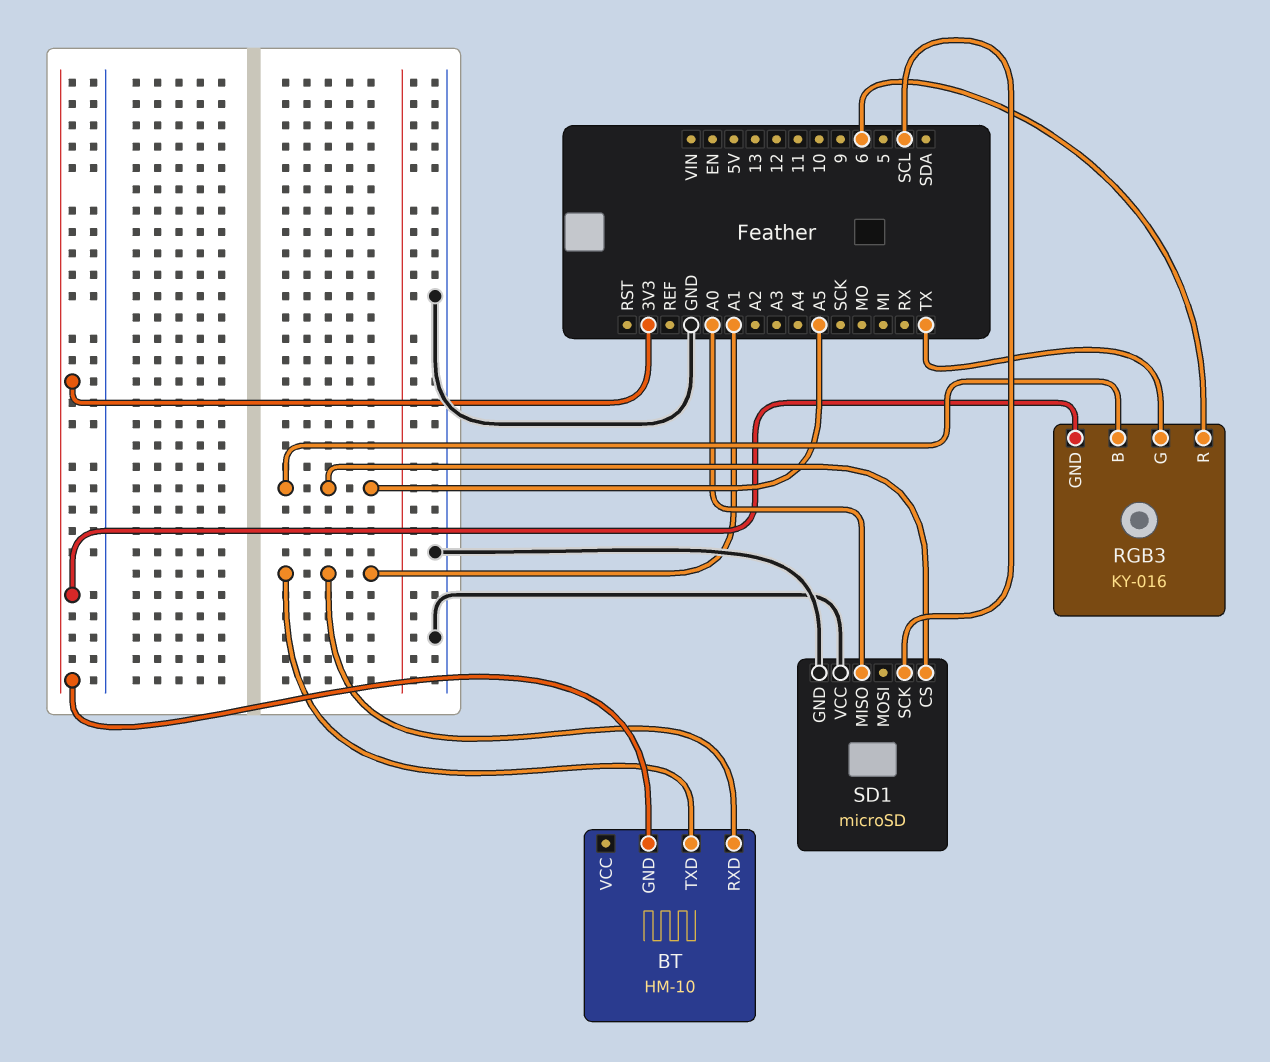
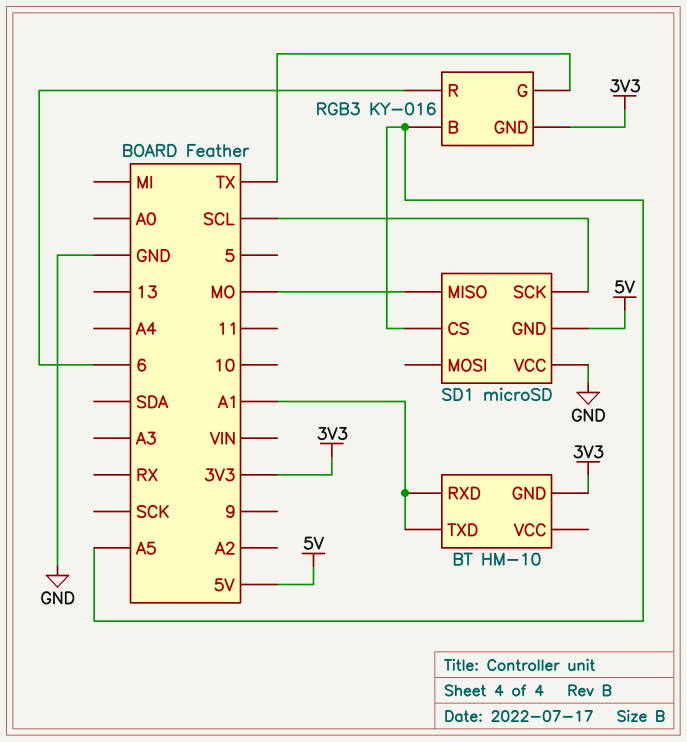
SD1 pin GND: GND -> 5V
SD1 pin MISO: A0 -> MO

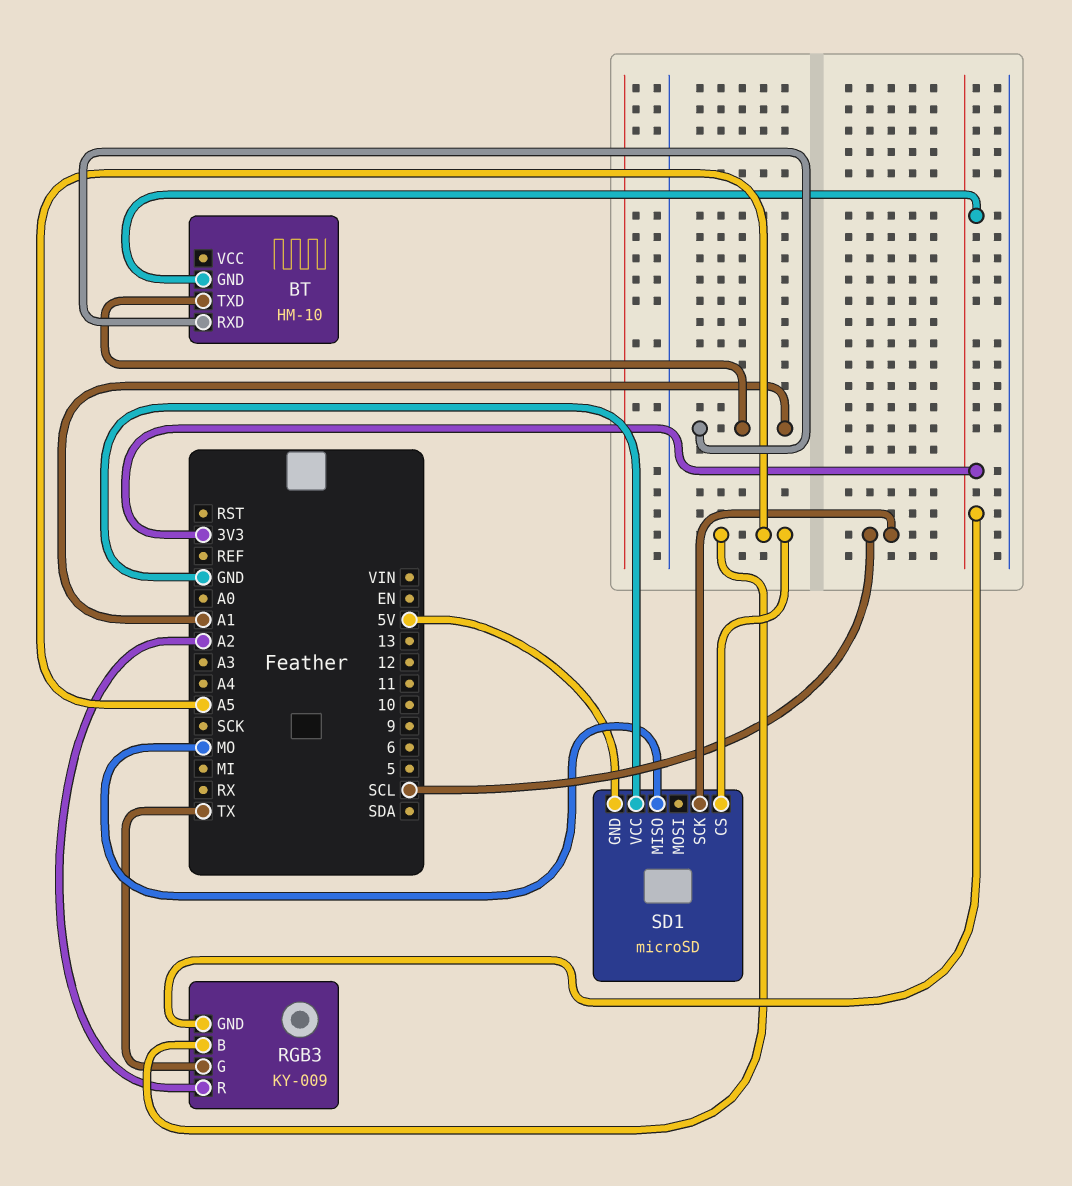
RGB3: KY-016 -> KY-009
RGB3 pin R: 6 -> A2

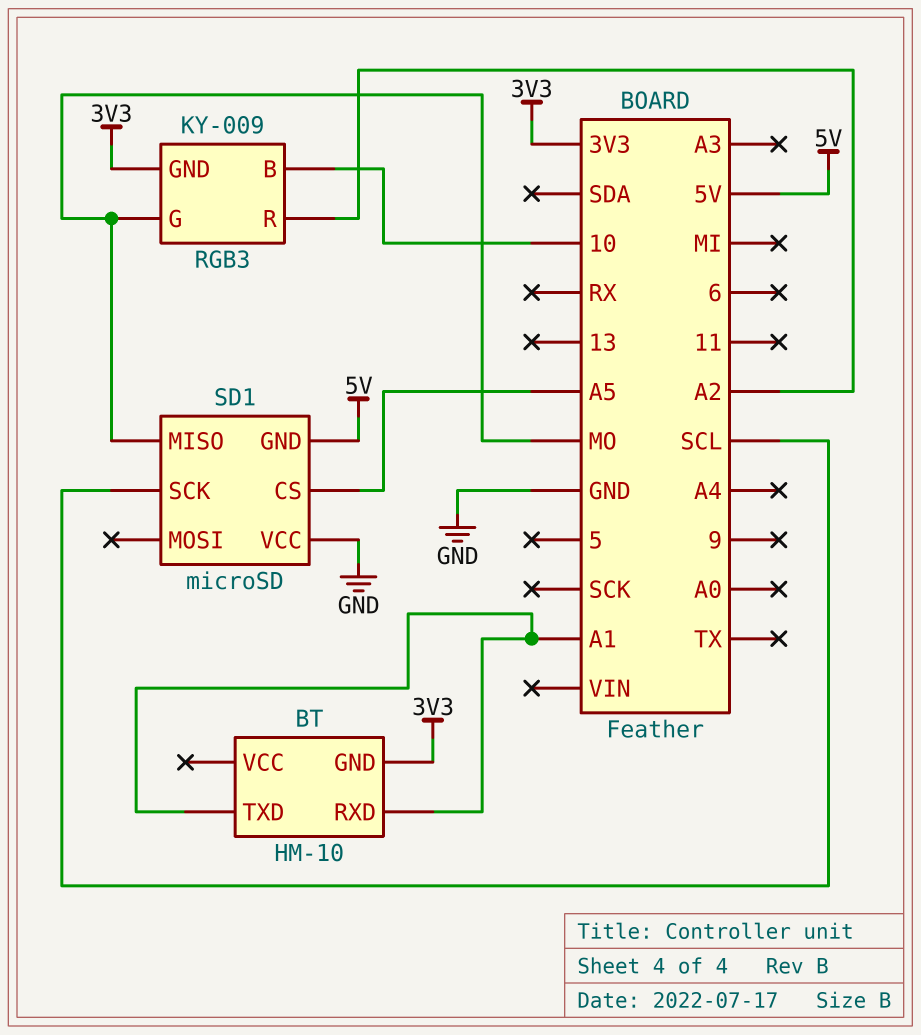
RGB3 pin B: A5 -> 10
RGB3 pin G: TX -> MO

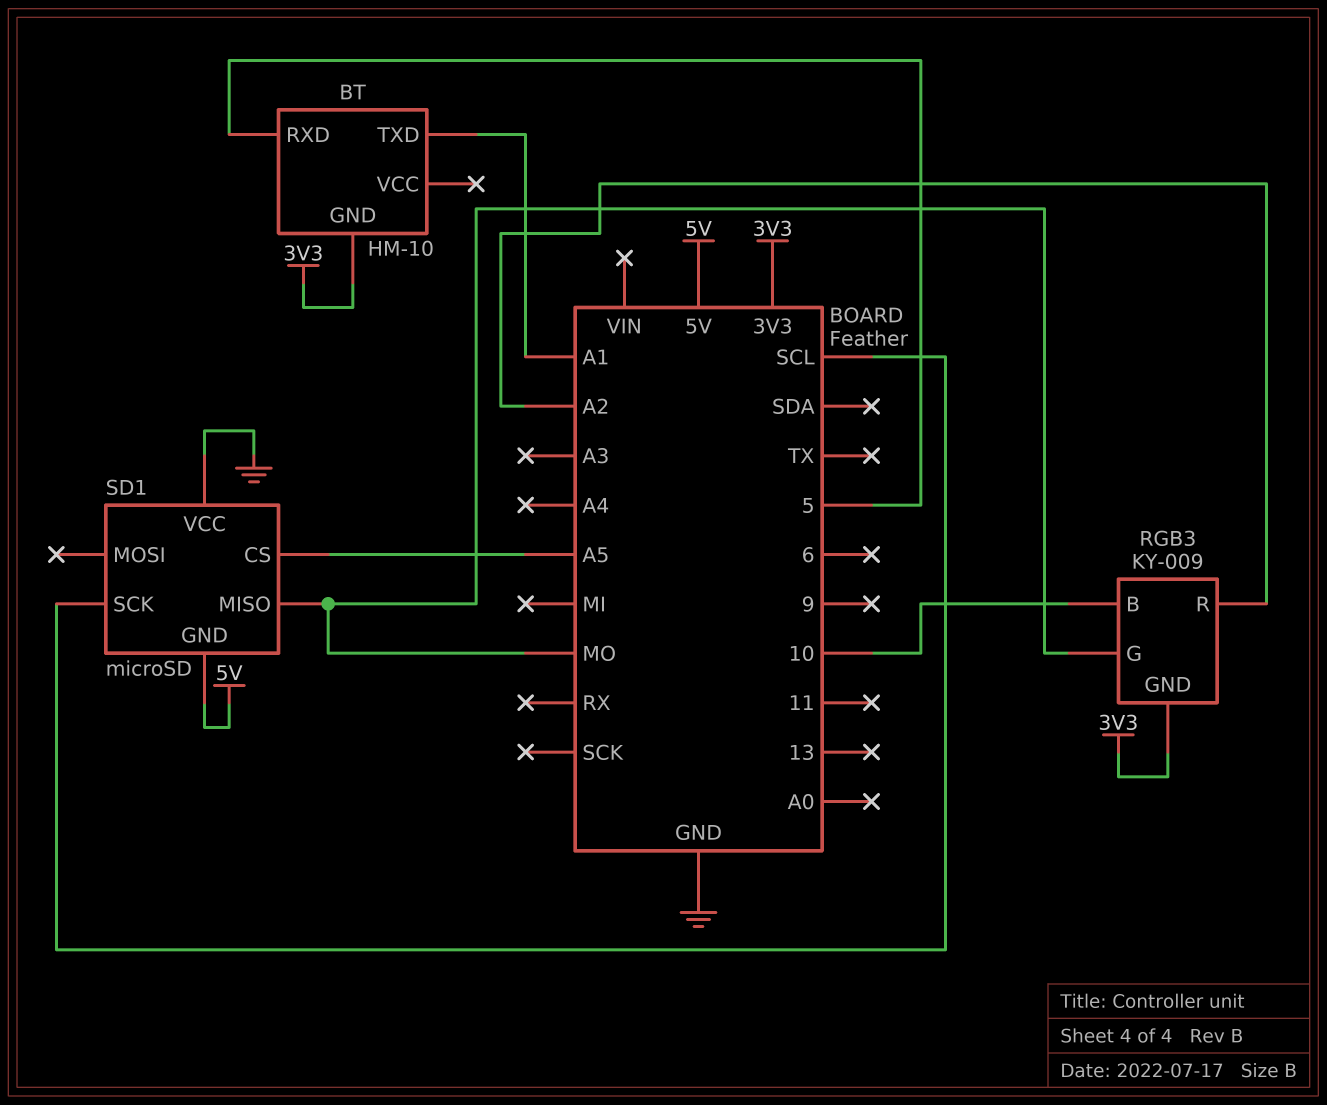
BT pin RXD: A1 -> 5

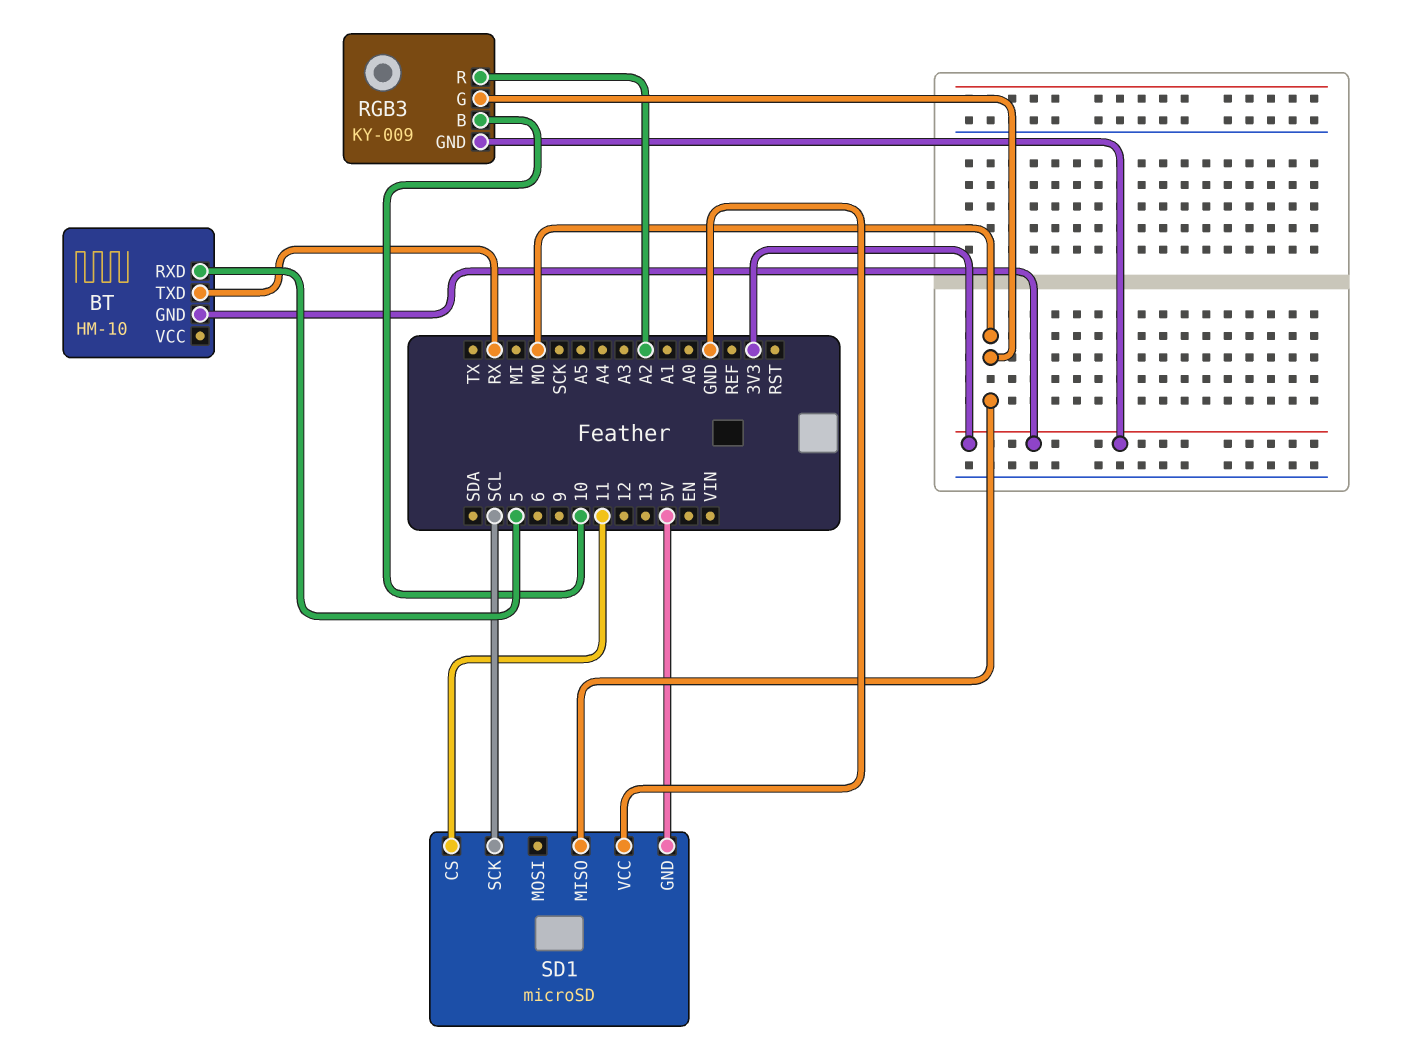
BT pin TXD: A1 -> RX
SD1 pin CS: A5 -> 11

